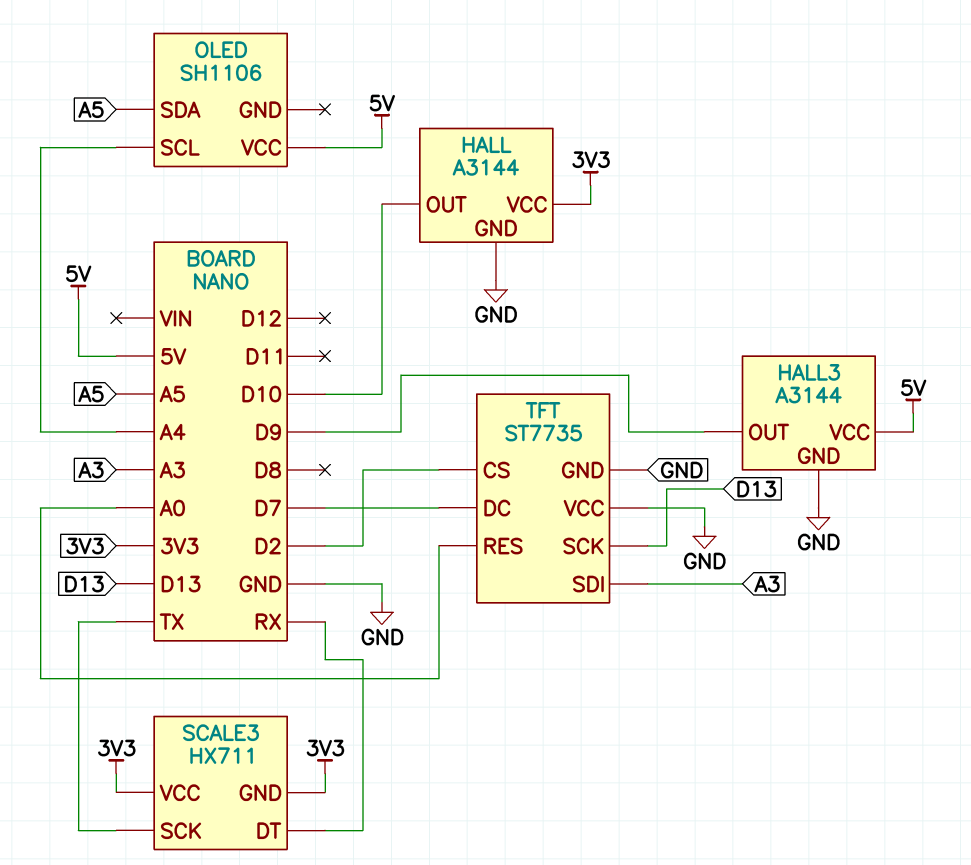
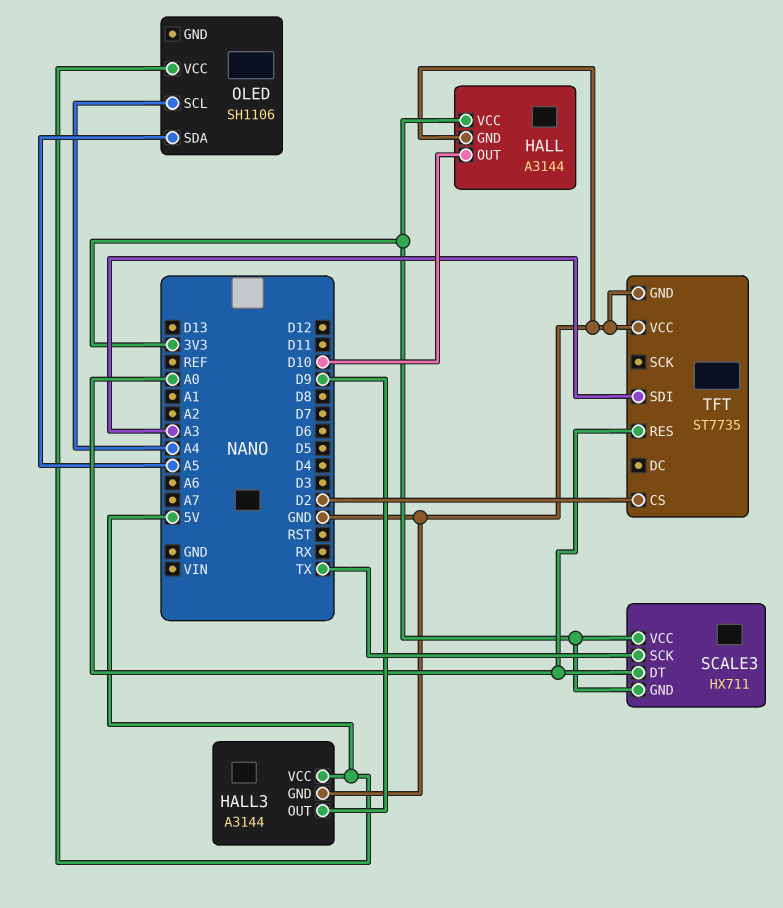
SCALE3 pin DT: RX -> A0
TFT pin DC: D7 -> none
TFT pin SCK: D13 -> none

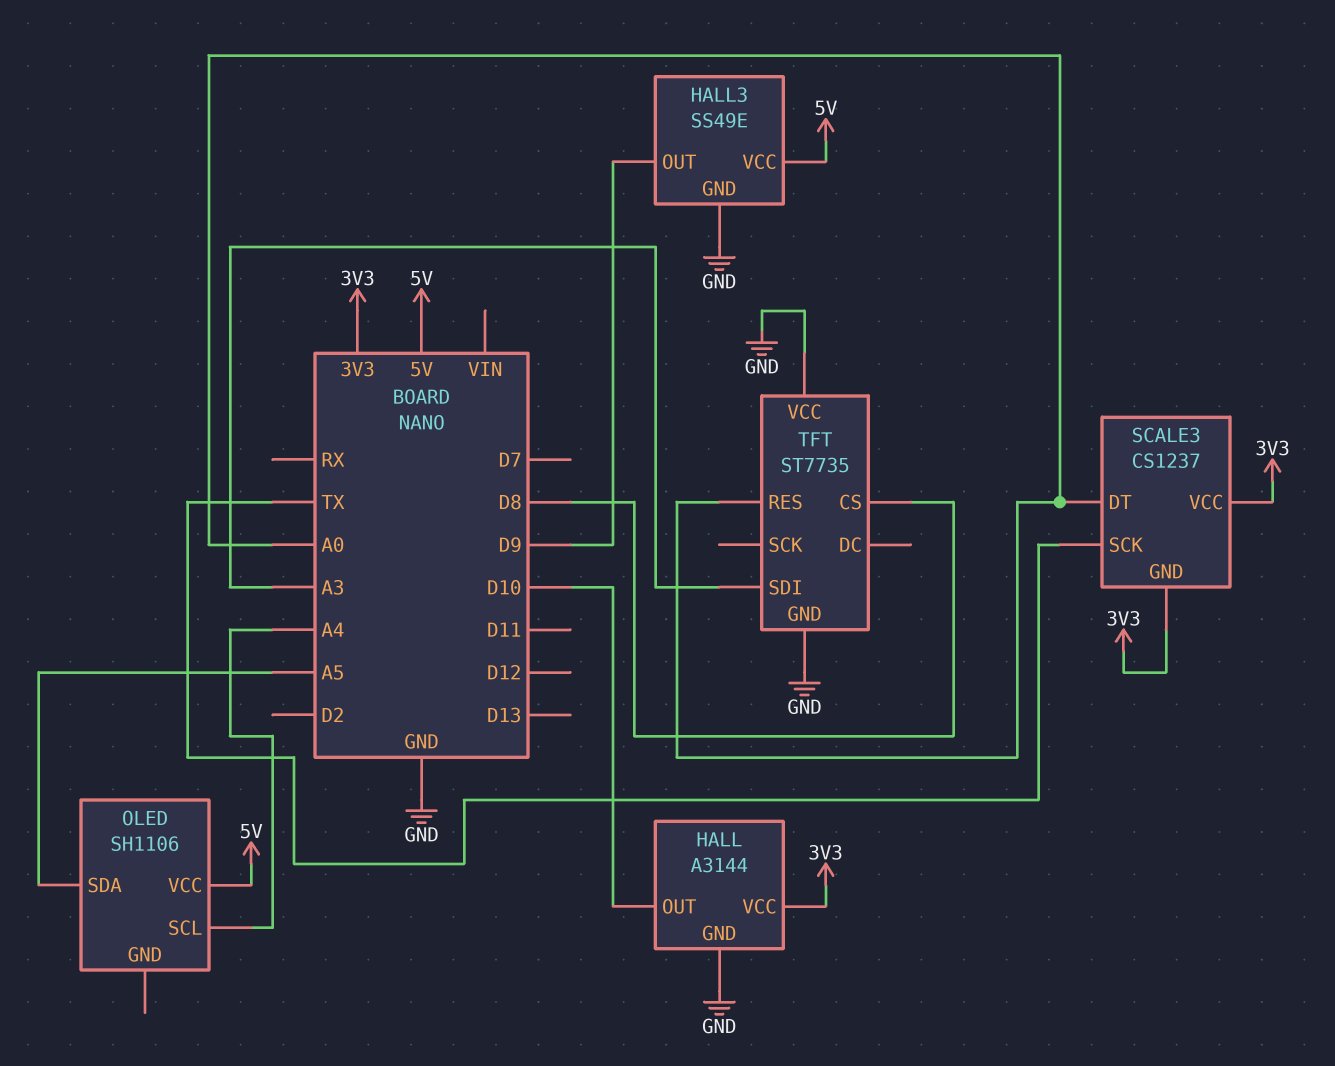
HALL3: A3144 -> SS49E
SCALE3: HX711 -> CS1237
TFT pin CS: D2 -> D8

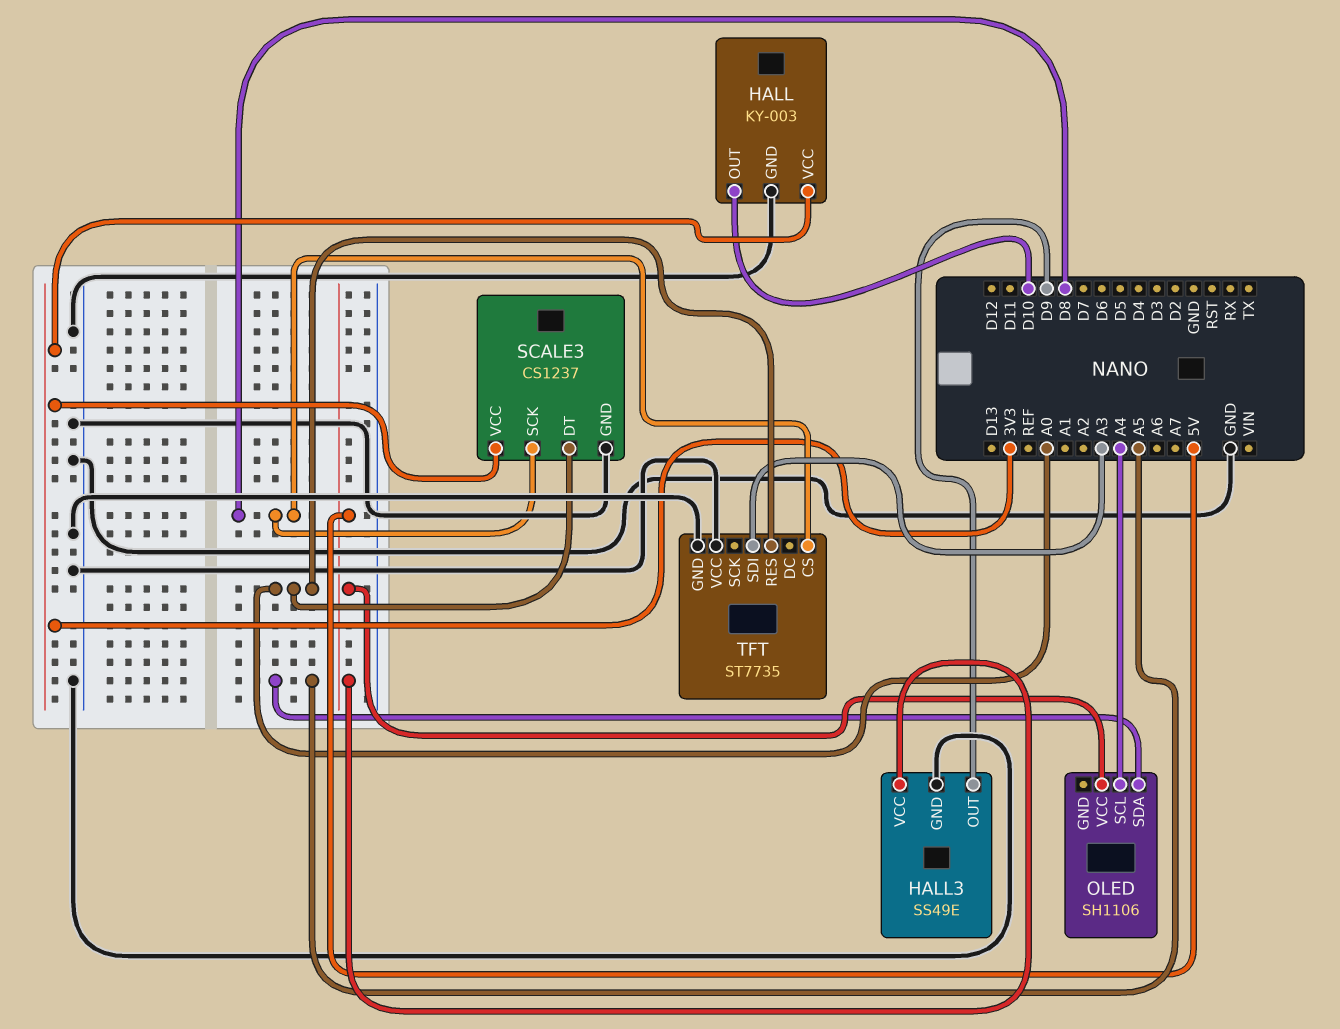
HALL: A3144 -> KY-003
SCALE3 pin GND: 3V3 -> GND
SCALE3 pin SCK: TX -> D8

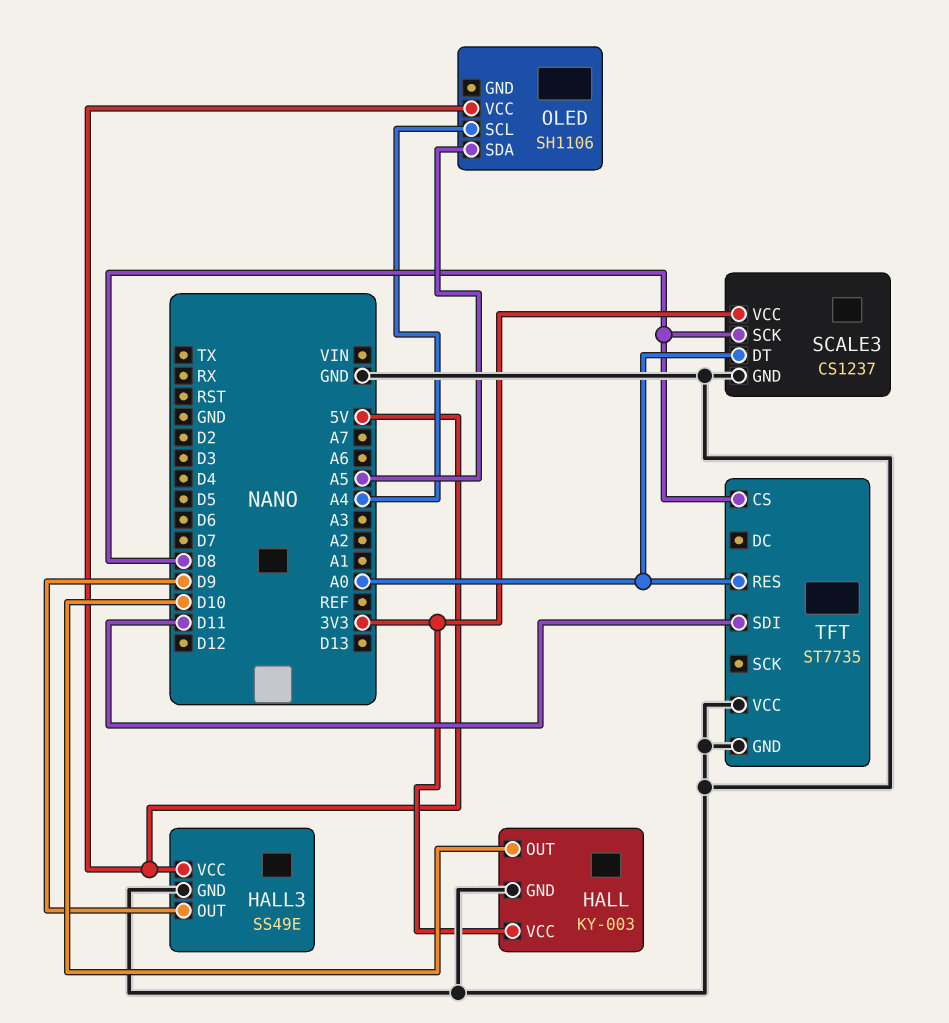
TFT pin SDI: A3 -> D11

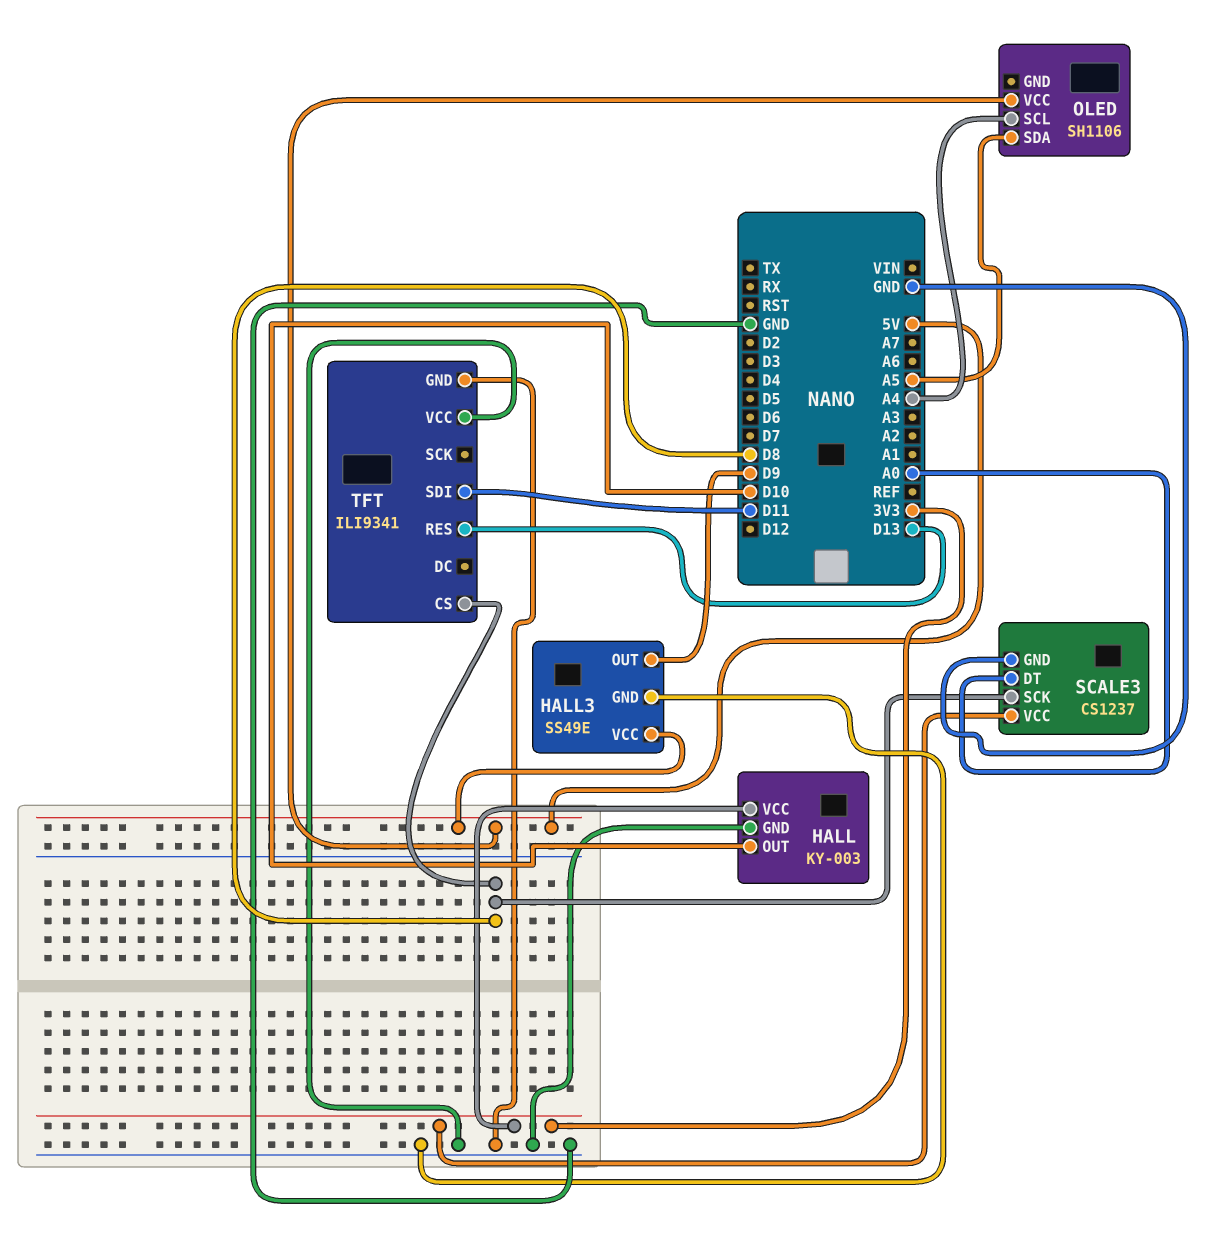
TFT: ST7735 -> ILI9341
TFT pin RES: A0 -> D13

